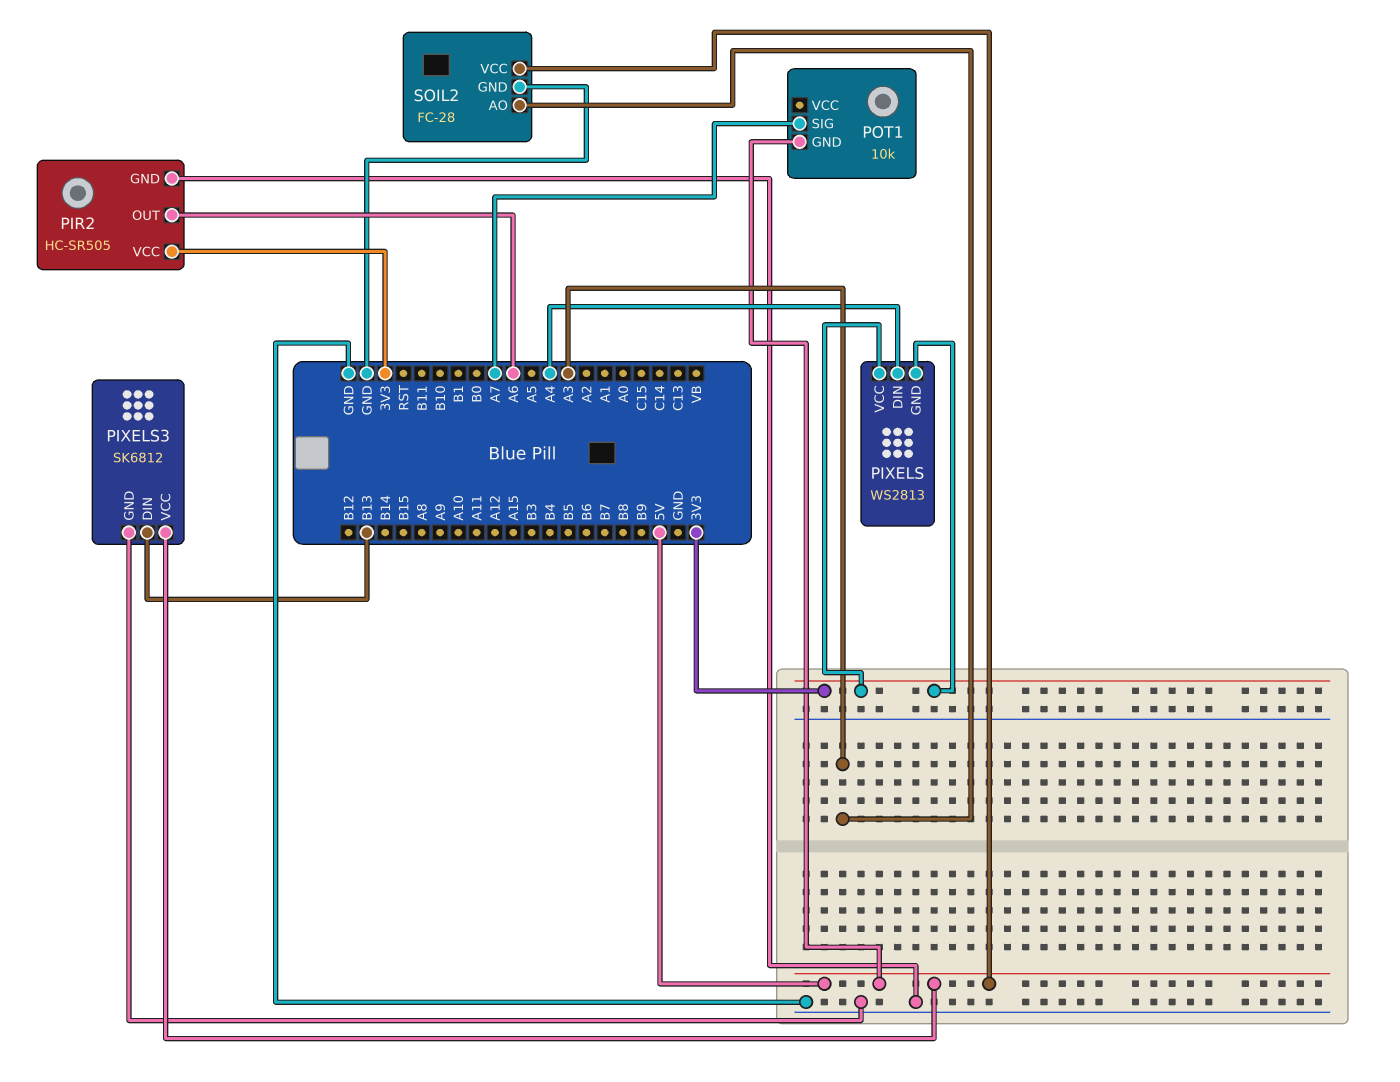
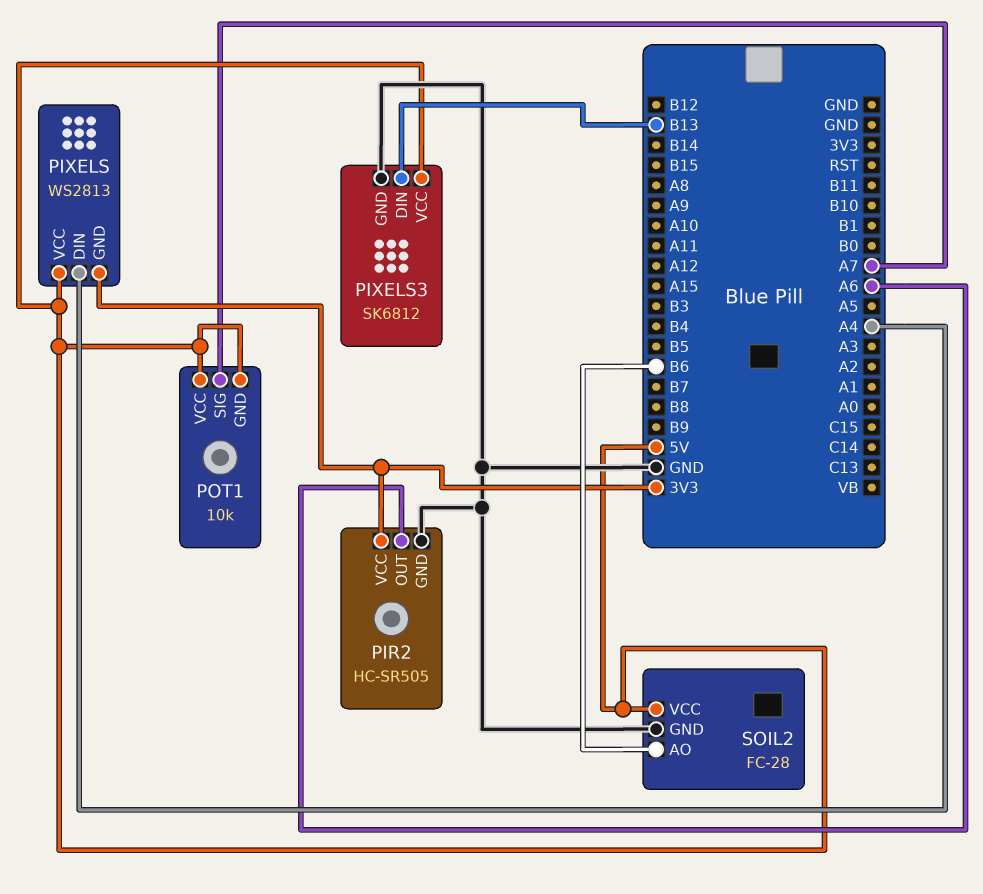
PIXELS pin VCC: 3V3 -> 5V
POT1 pin VCC: none -> 5V
SOIL2 pin AO: A3 -> B6

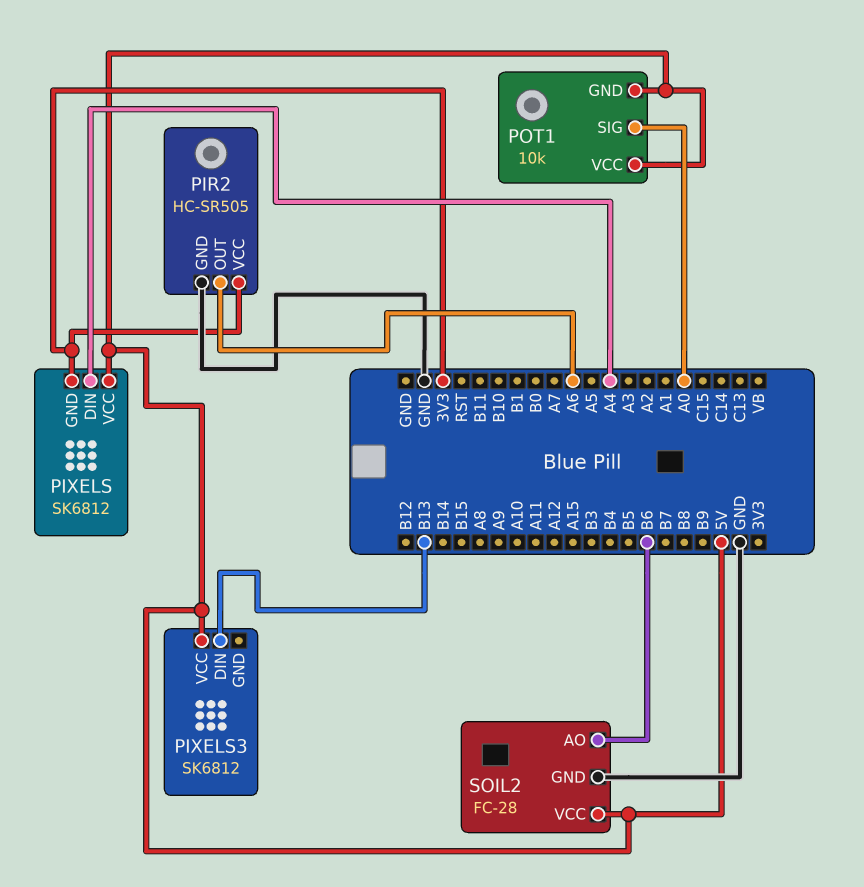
PIXELS: WS2813 -> SK6812
PIXELS3 pin GND: GND -> none
POT1 pin SIG: A7 -> A0

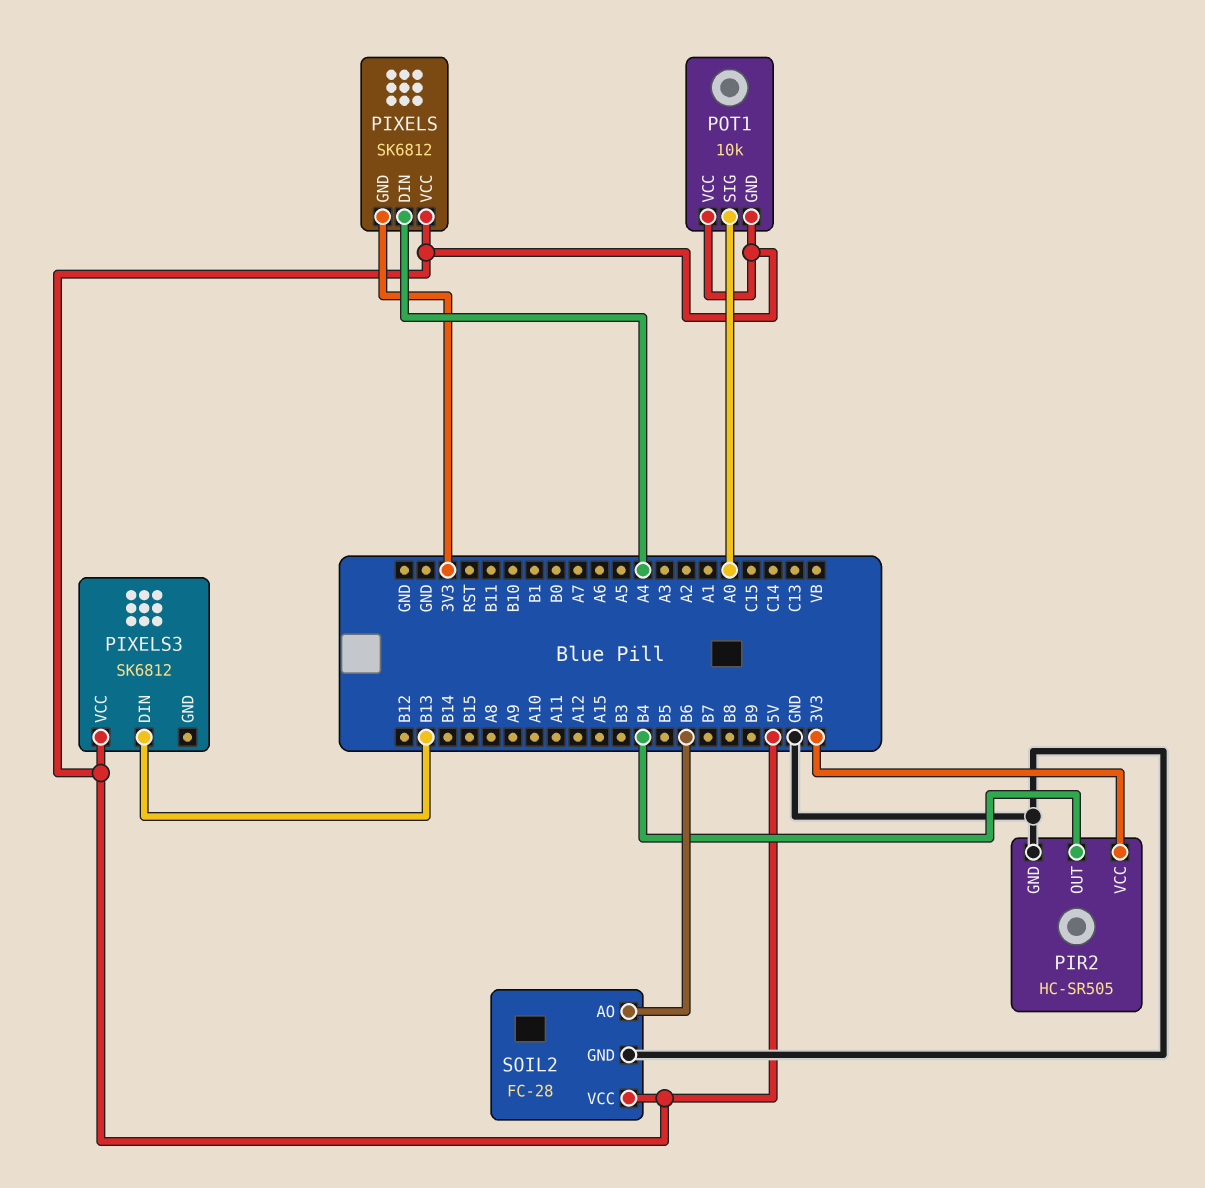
PIR2 pin OUT: A6 -> B4

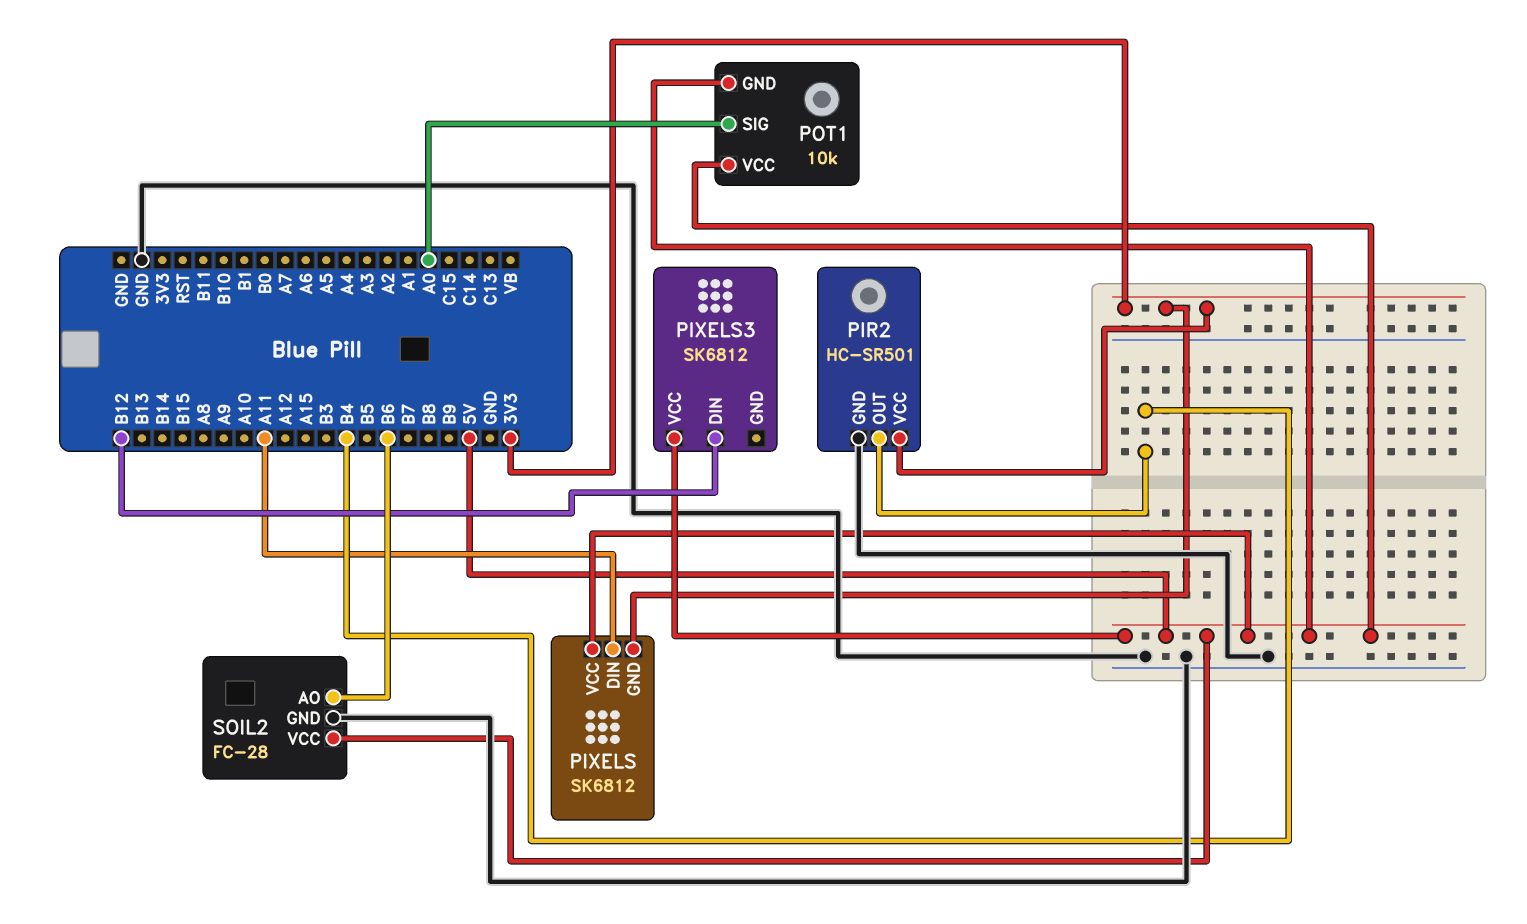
PIR2: HC-SR505 -> HC-SR501
PIXELS pin DIN: A4 -> A11
PIXELS3 pin DIN: B13 -> B12

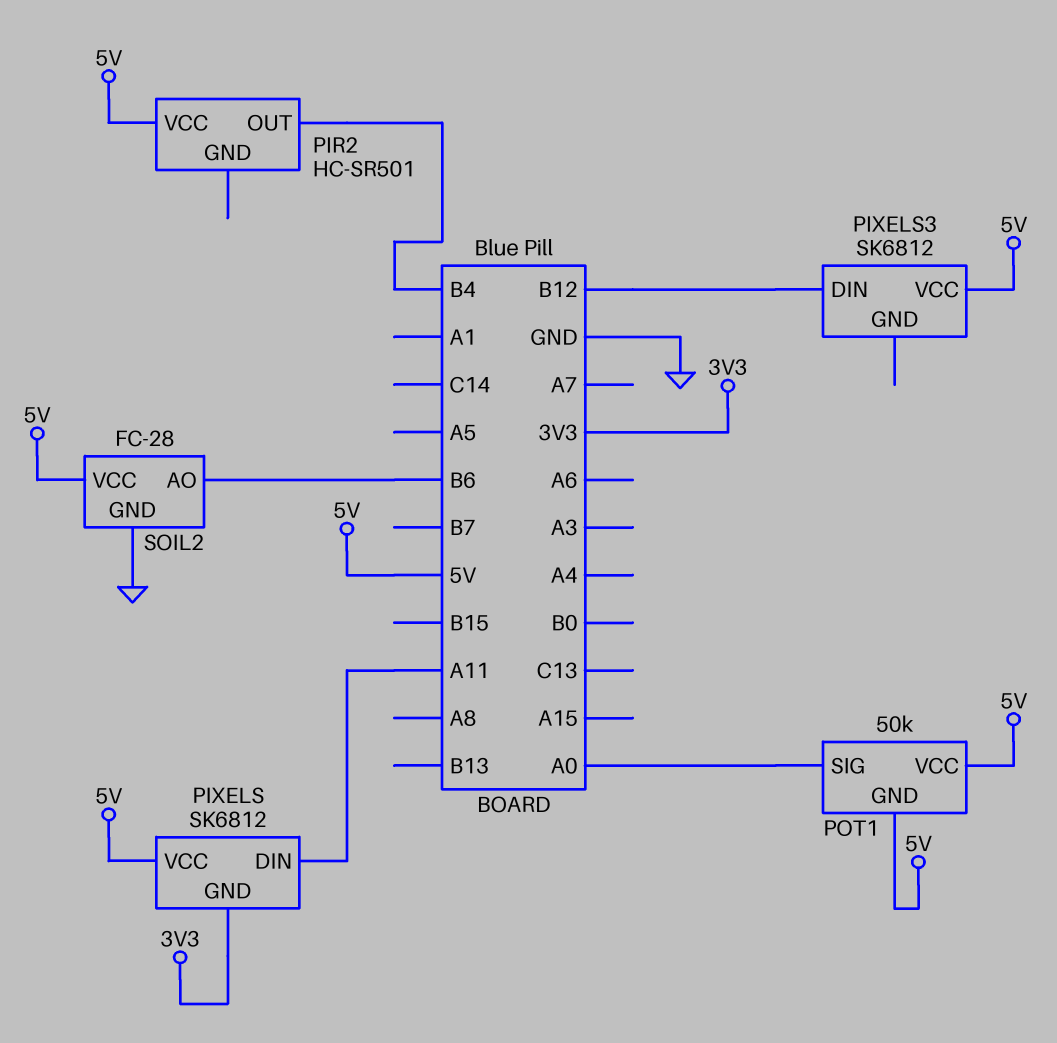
PIR2 pin GND: GND -> none
PIR2 pin VCC: 3V3 -> 5V
POT1: 10k -> 50k

